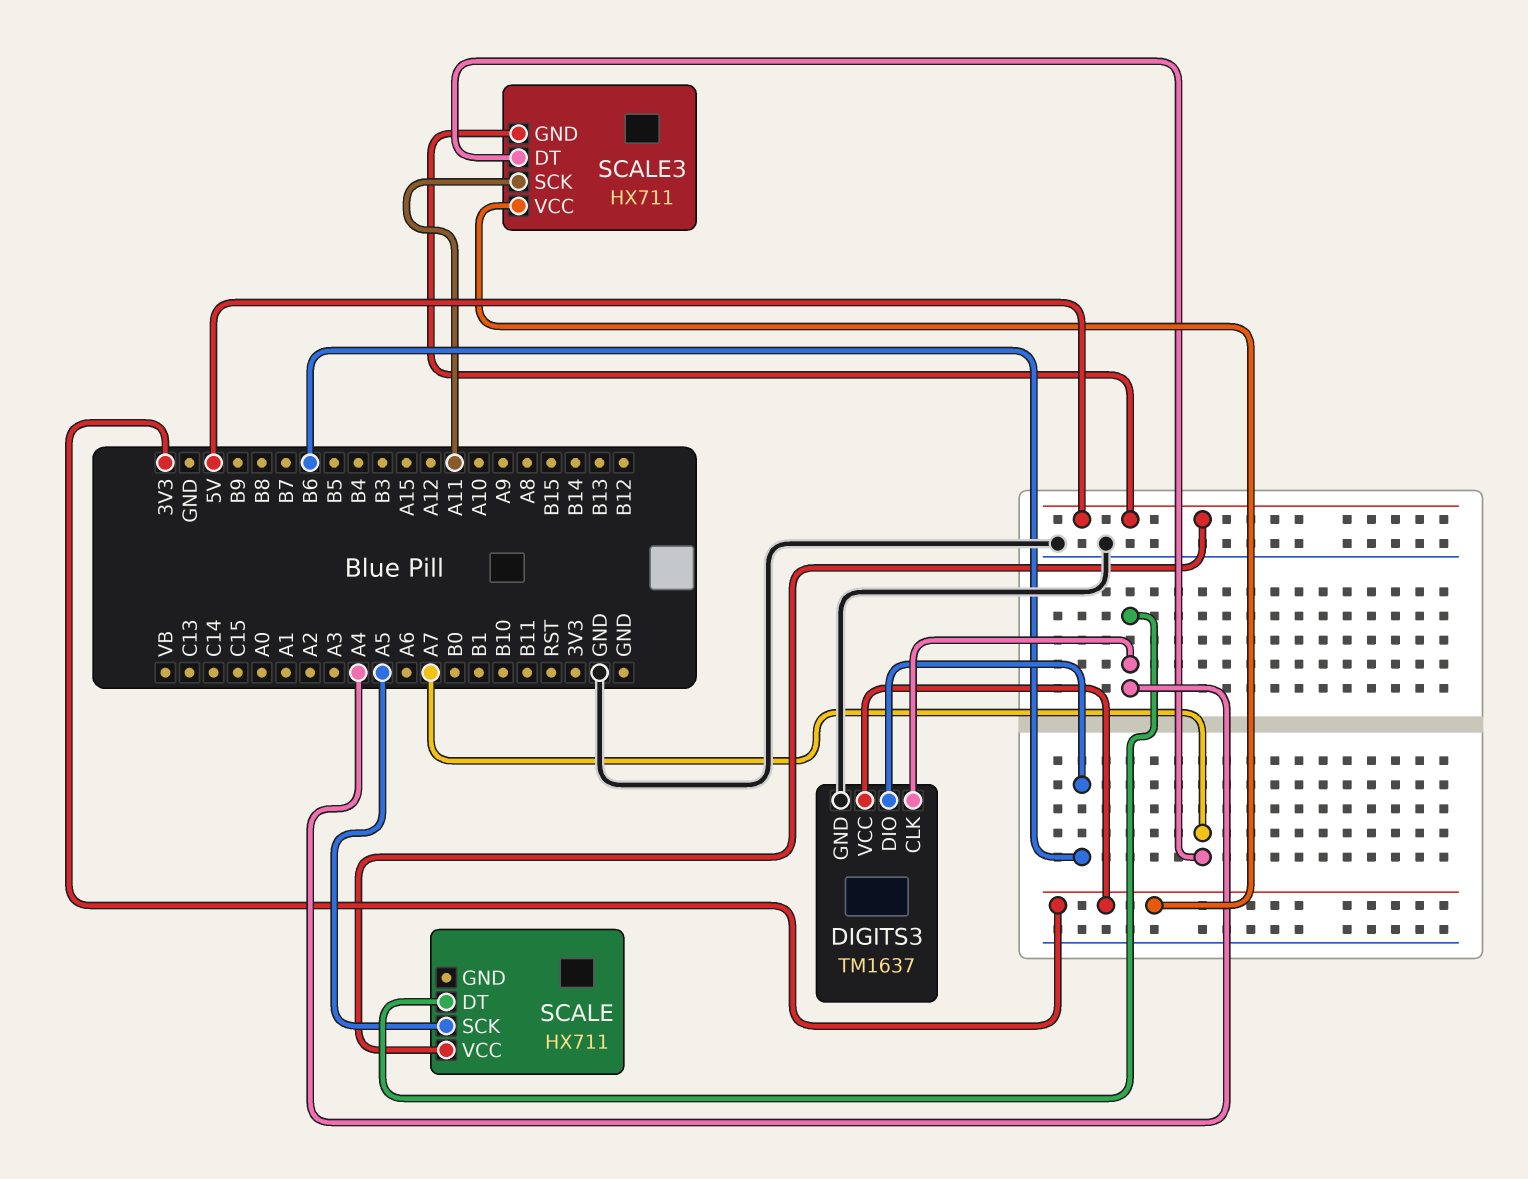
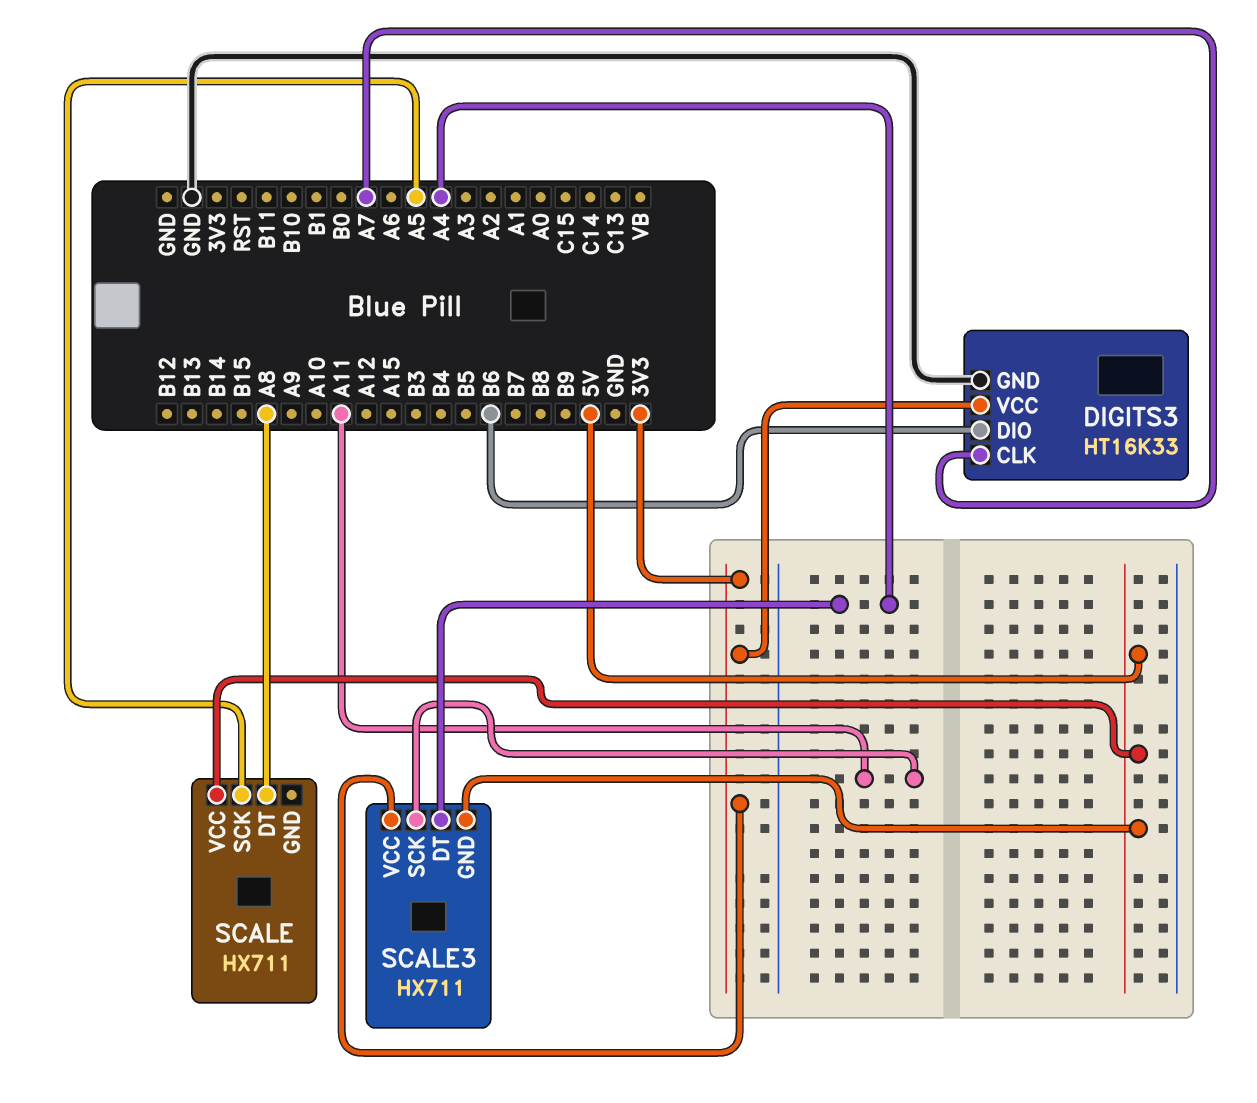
DIGITS3: TM1637 -> HT16K33
DIGITS3 pin CLK: A4 -> A7
SCALE pin DT: A4 -> A8
SCALE3 pin DT: A7 -> A4

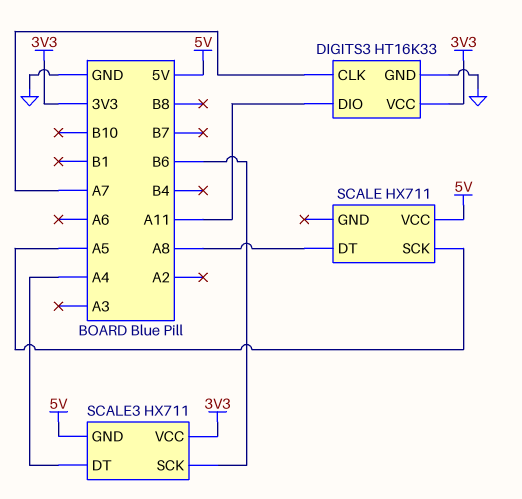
DIGITS3 pin DIO: B6 -> A11
SCALE3 pin SCK: A11 -> B6

